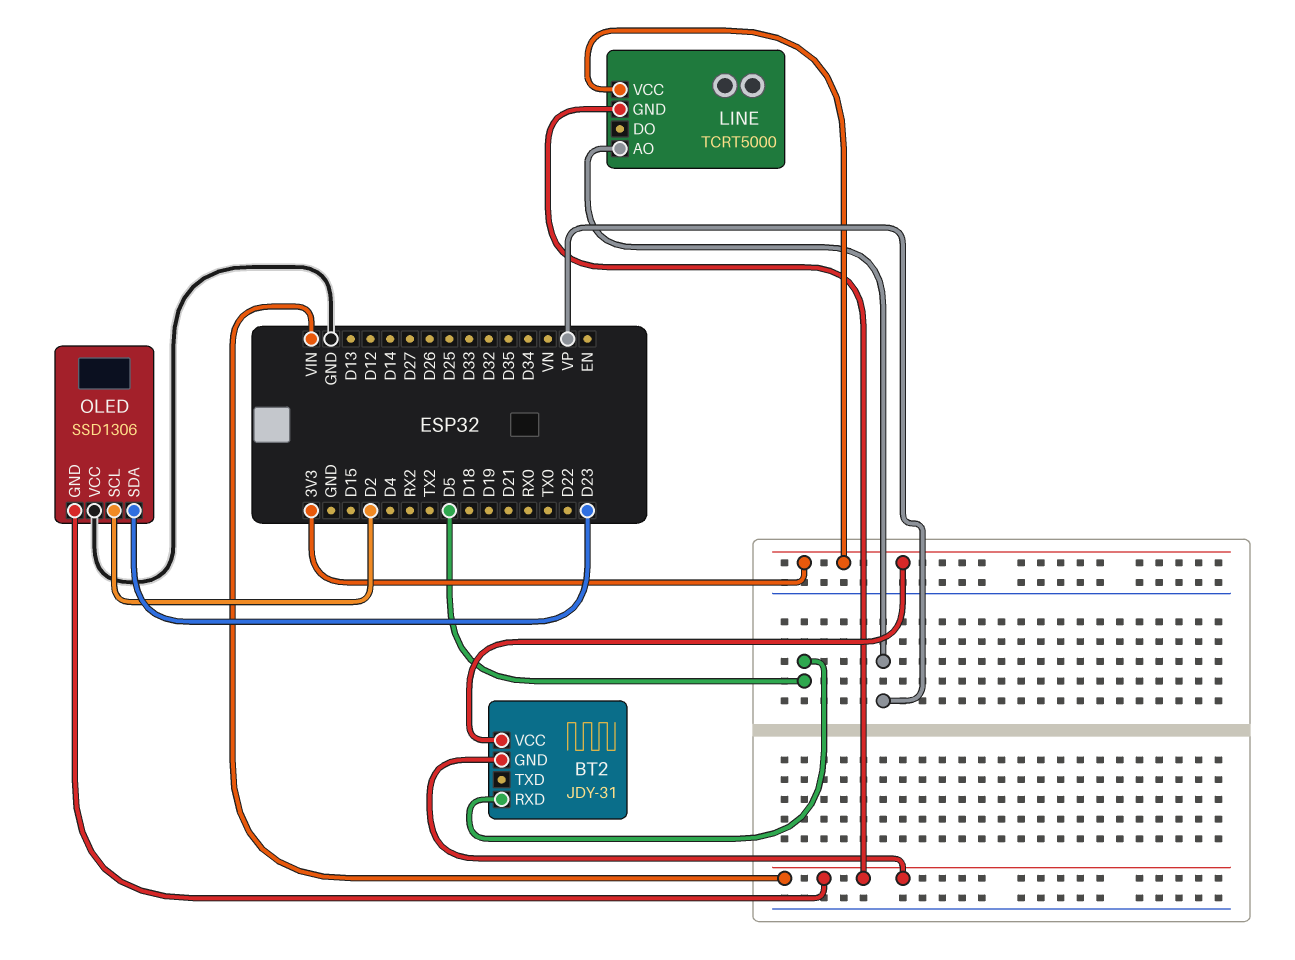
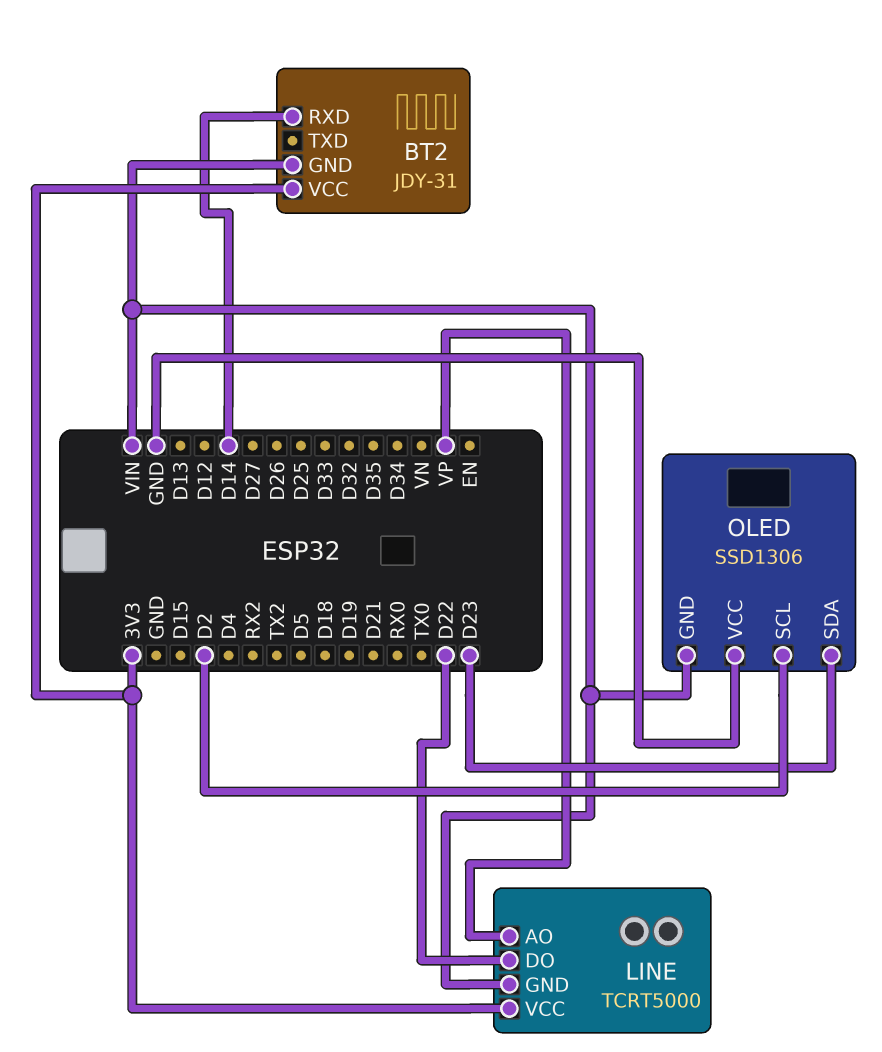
BT2 pin RXD: D5 -> D14
LINE pin DO: none -> D22

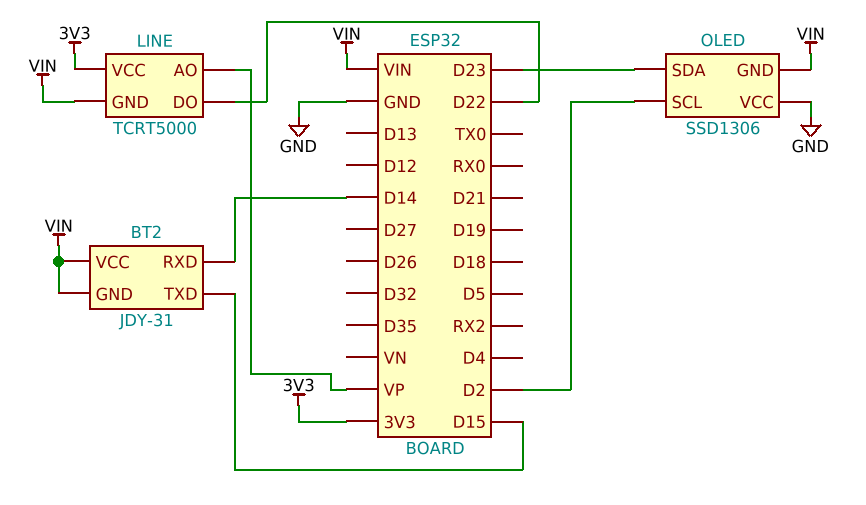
BT2 pin TXD: none -> D15
BT2 pin VCC: 3V3 -> VIN

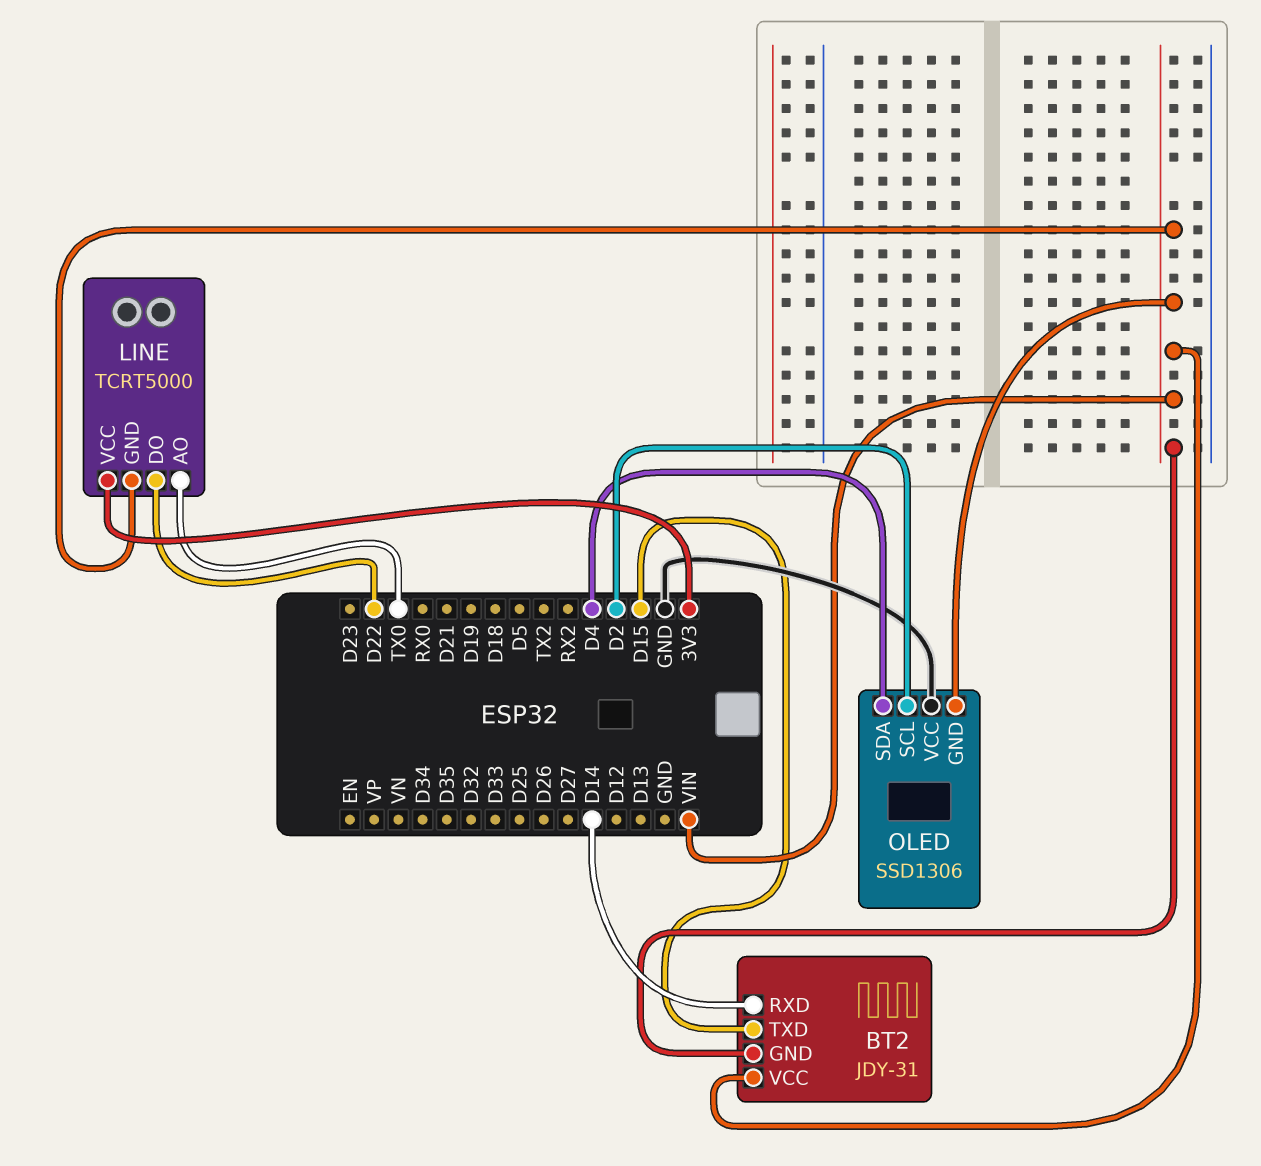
LINE pin AO: VP -> TX0
OLED pin SDA: D23 -> D4

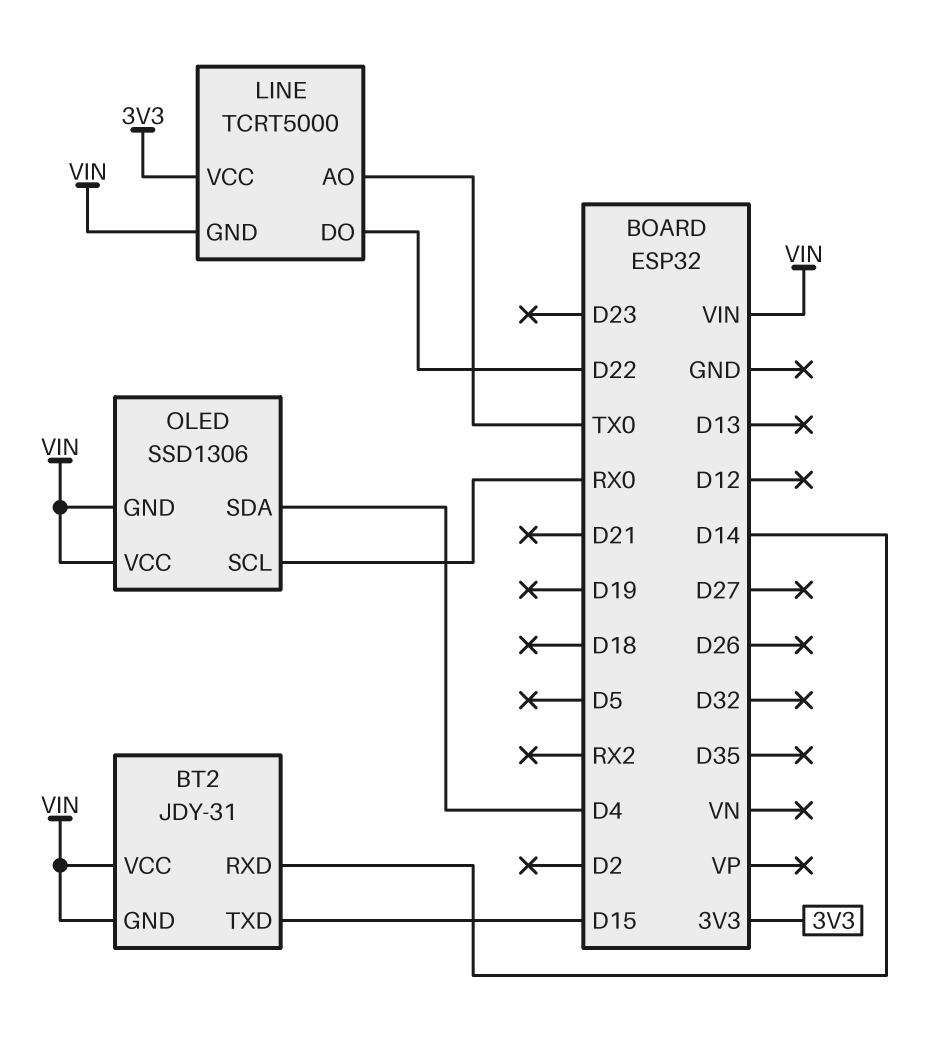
OLED pin SCL: D2 -> RX0
OLED pin VCC: GND -> VIN

